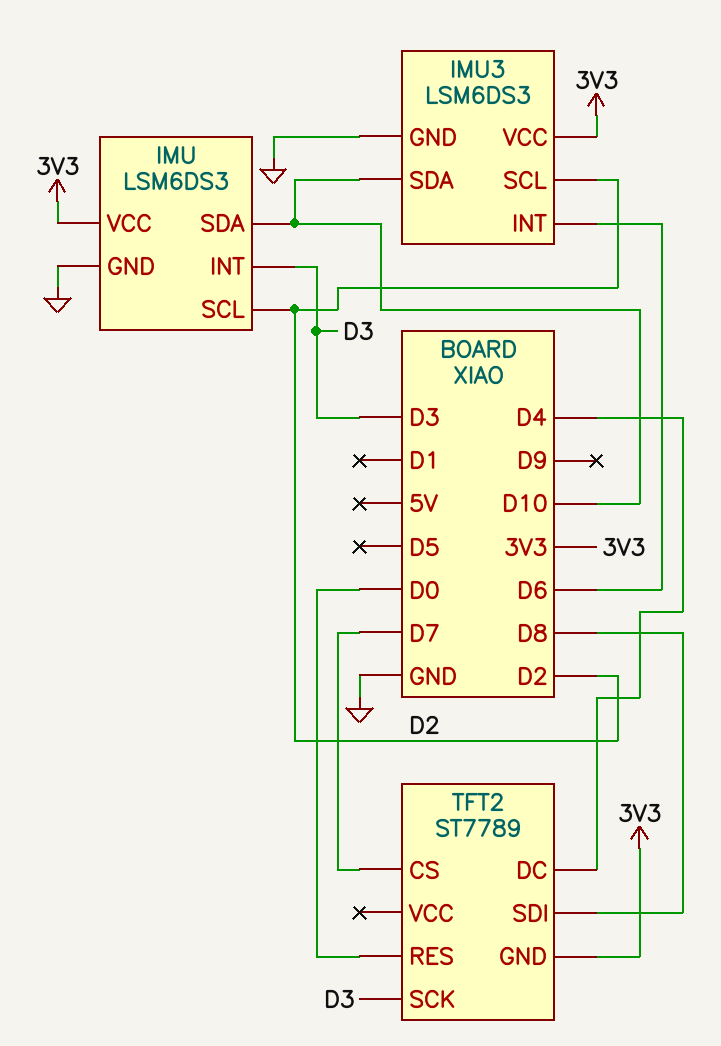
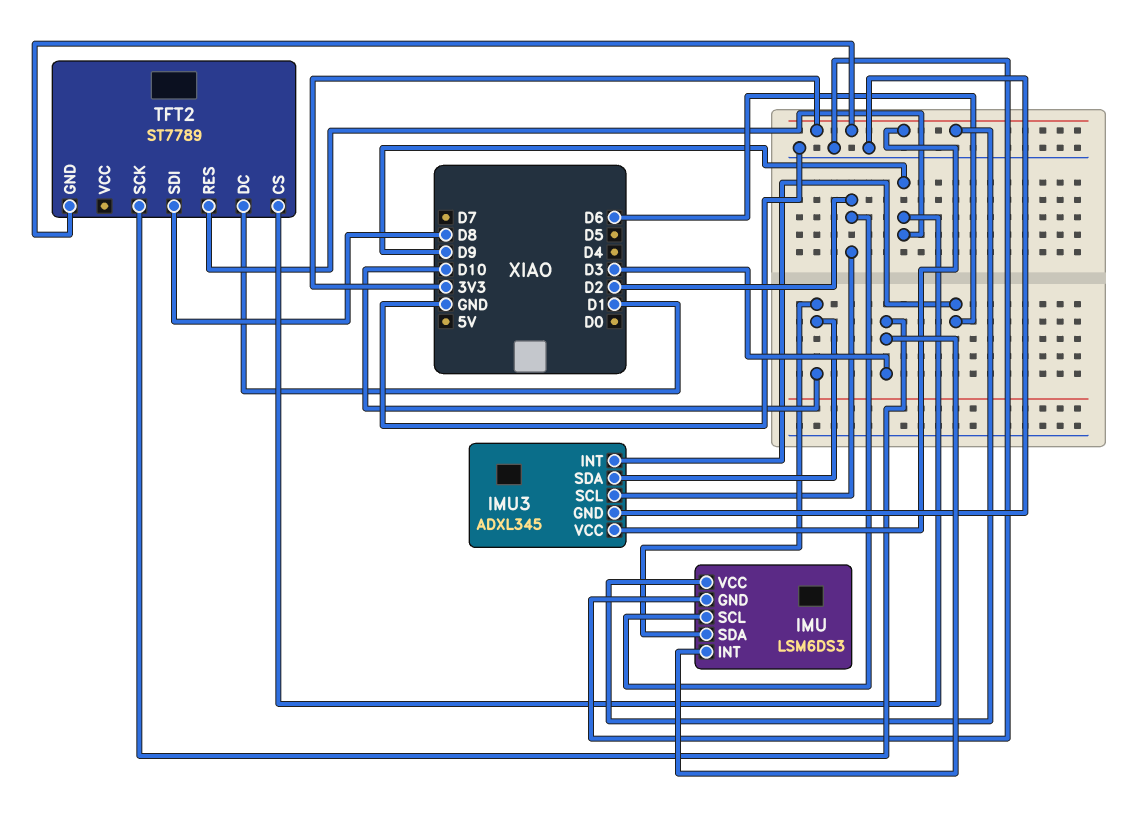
IMU3: LSM6DS3 -> ADXL345
TFT2 pin CS: D7 -> D9
TFT2 pin DC: D4 -> D1
TFT2 pin RES: D0 -> D9

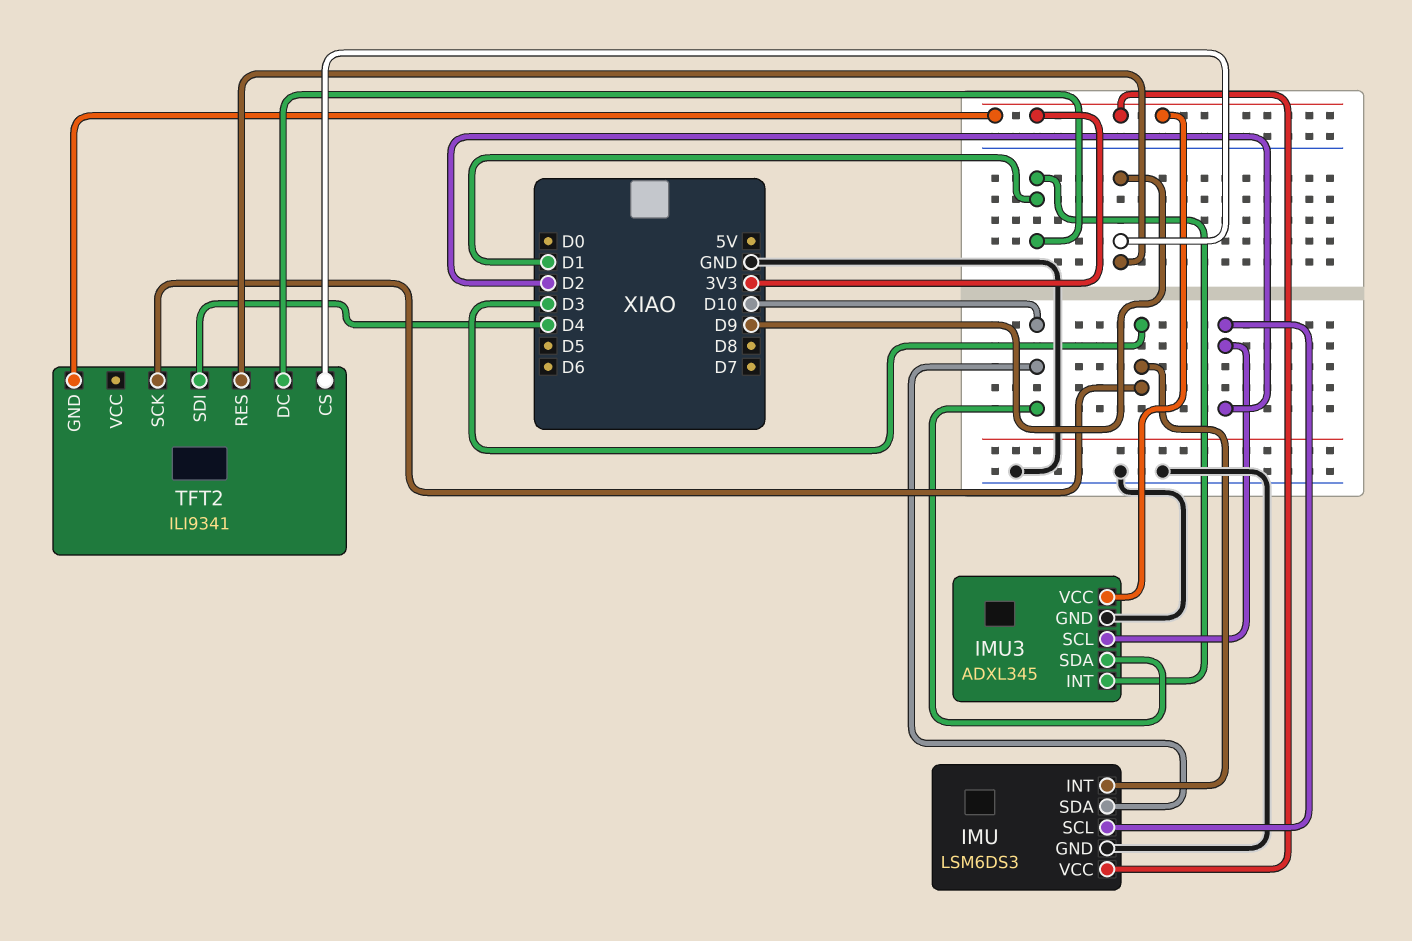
IMU3 pin INT: D6 -> D1
TFT2: ST7789 -> ILI9341
TFT2 pin SDI: D8 -> D4

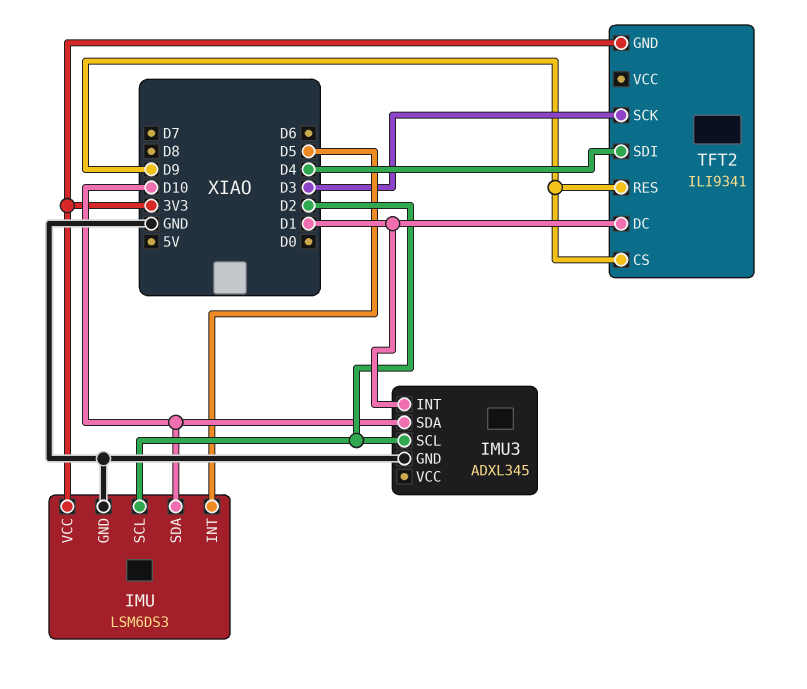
IMU pin INT: D3 -> D5
IMU3 pin VCC: 3V3 -> none

